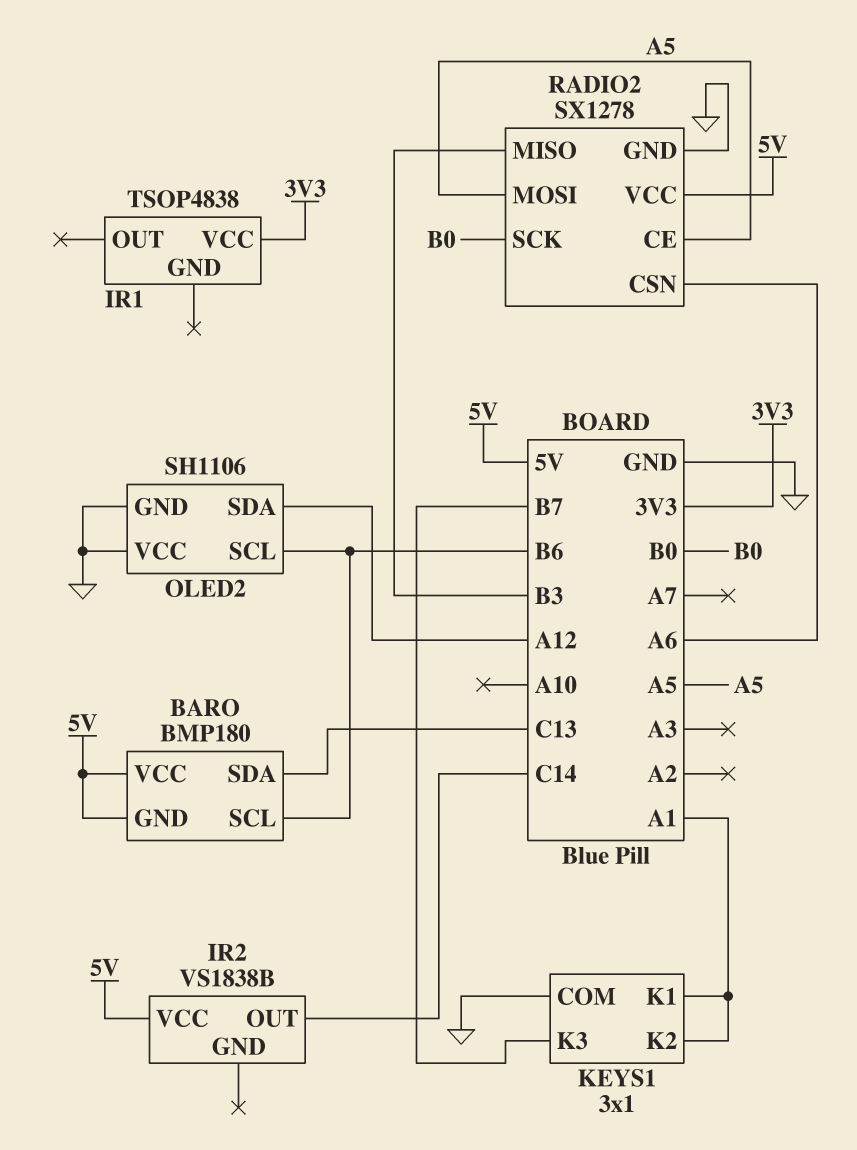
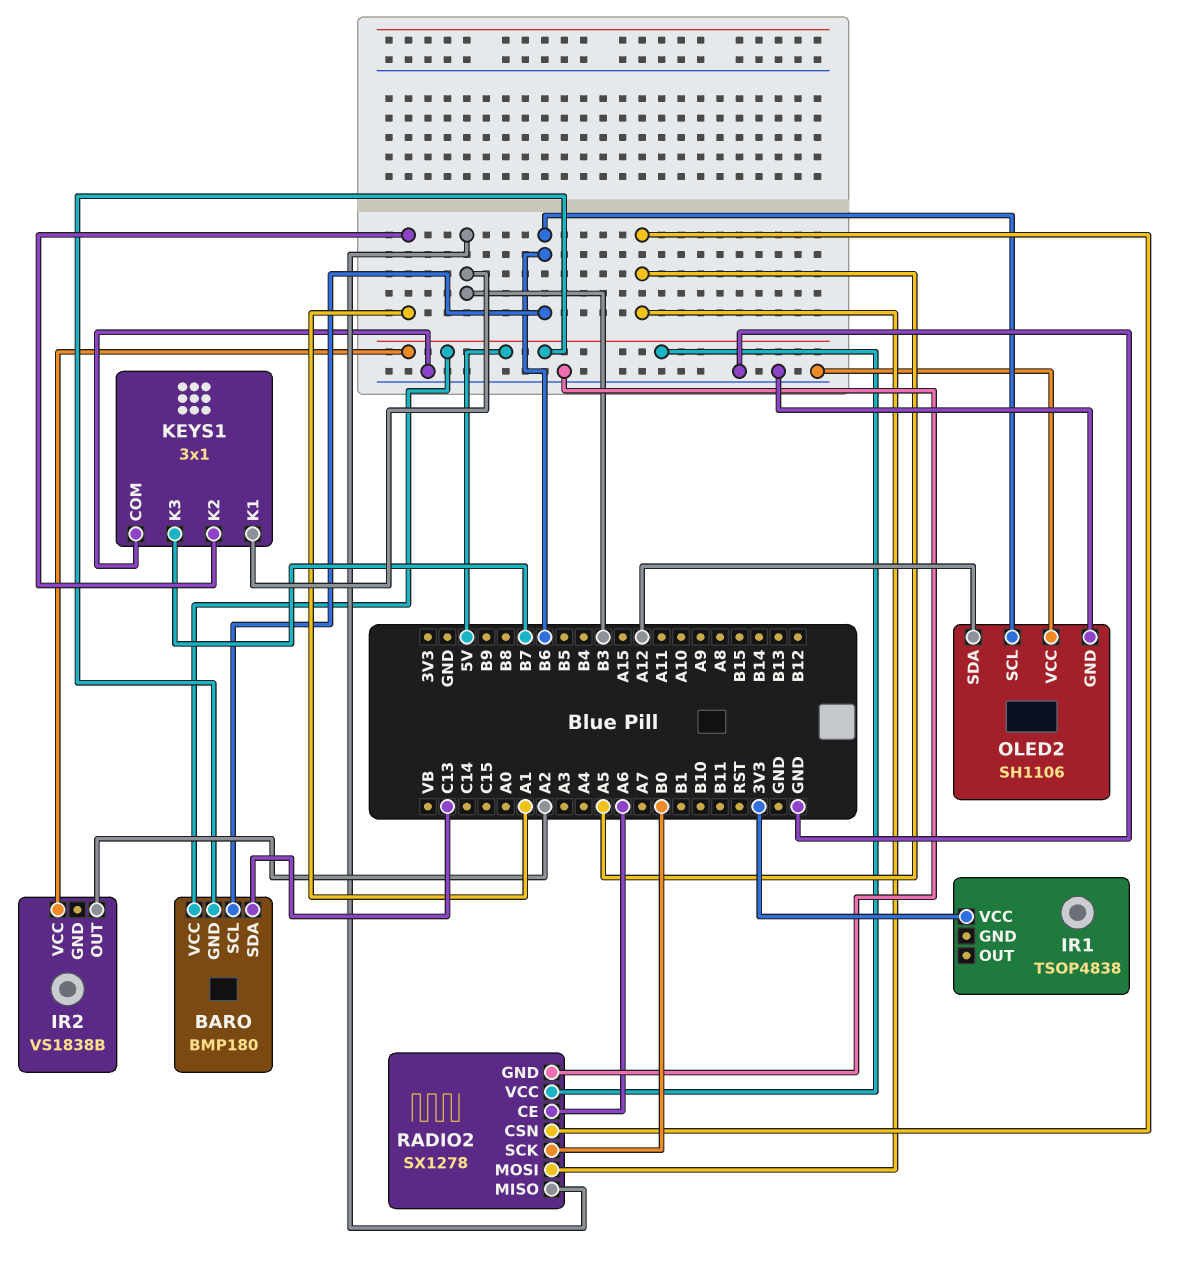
IR2 pin OUT: C14 -> A2
KEYS1 pin K1: A1 -> B3
RADIO2 pin CE: A5 -> A6
RADIO2 pin CSN: A6 -> A5

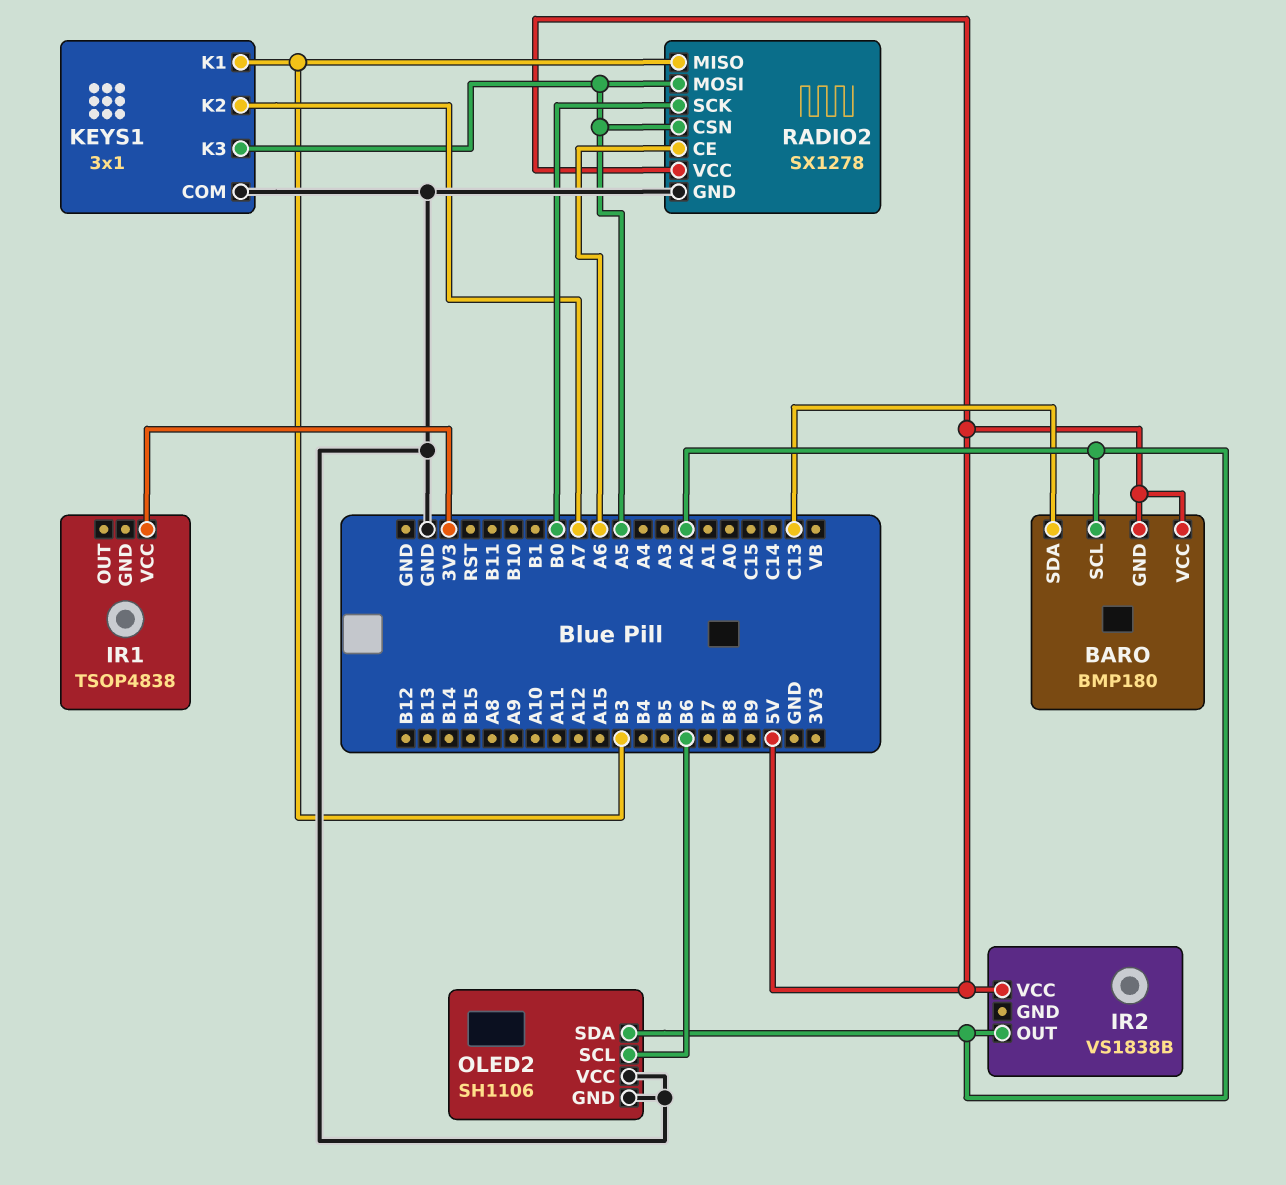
BARO pin SCL: B6 -> A2
KEYS1 pin K2: A1 -> A7
KEYS1 pin K3: B7 -> A5
OLED2 pin SDA: A12 -> A2

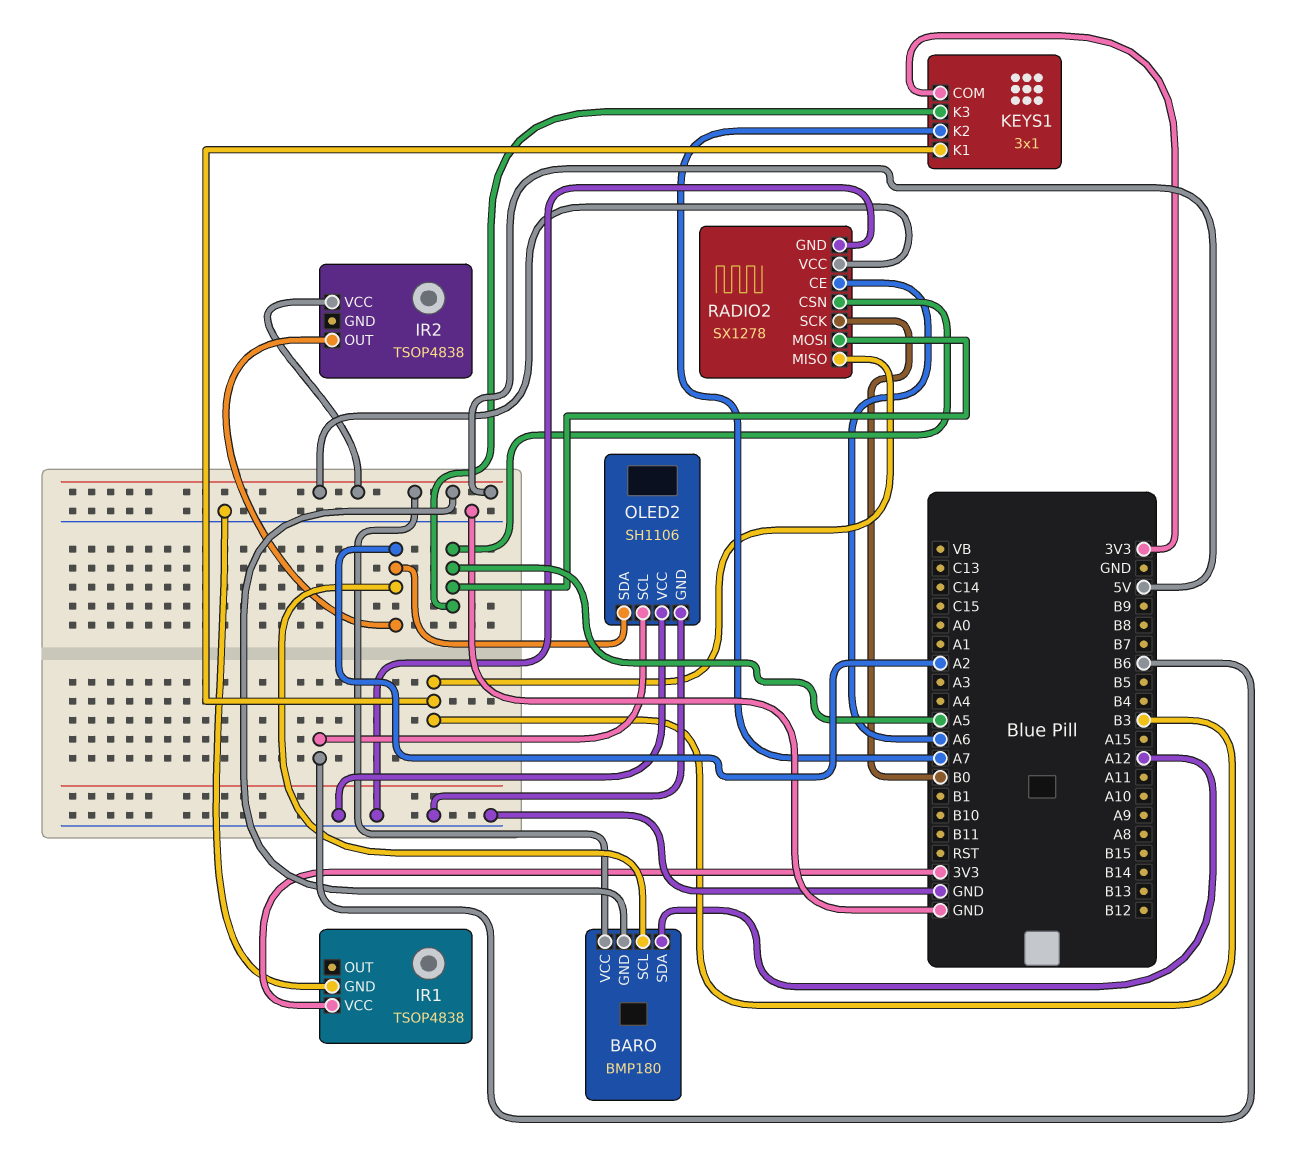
BARO pin SDA: C13 -> A12
IR1 pin GND: none -> GND
IR2: VS1838B -> TSOP4838
KEYS1 pin COM: GND -> 3V3

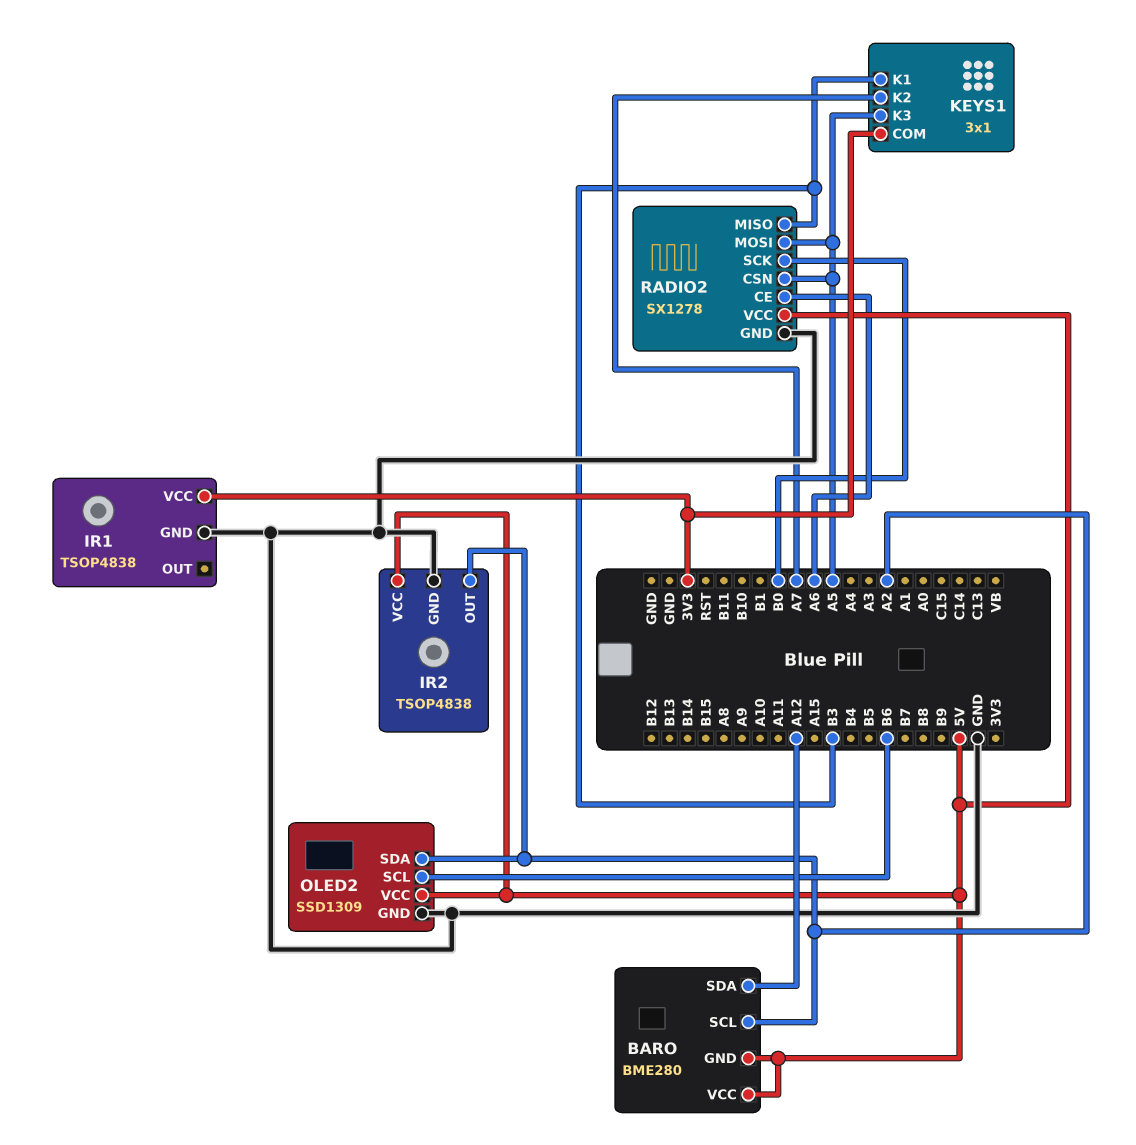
BARO: BMP180 -> BME280
IR2 pin GND: none -> GND
OLED2: SH1106 -> SSD1309
OLED2 pin VCC: GND -> 5V

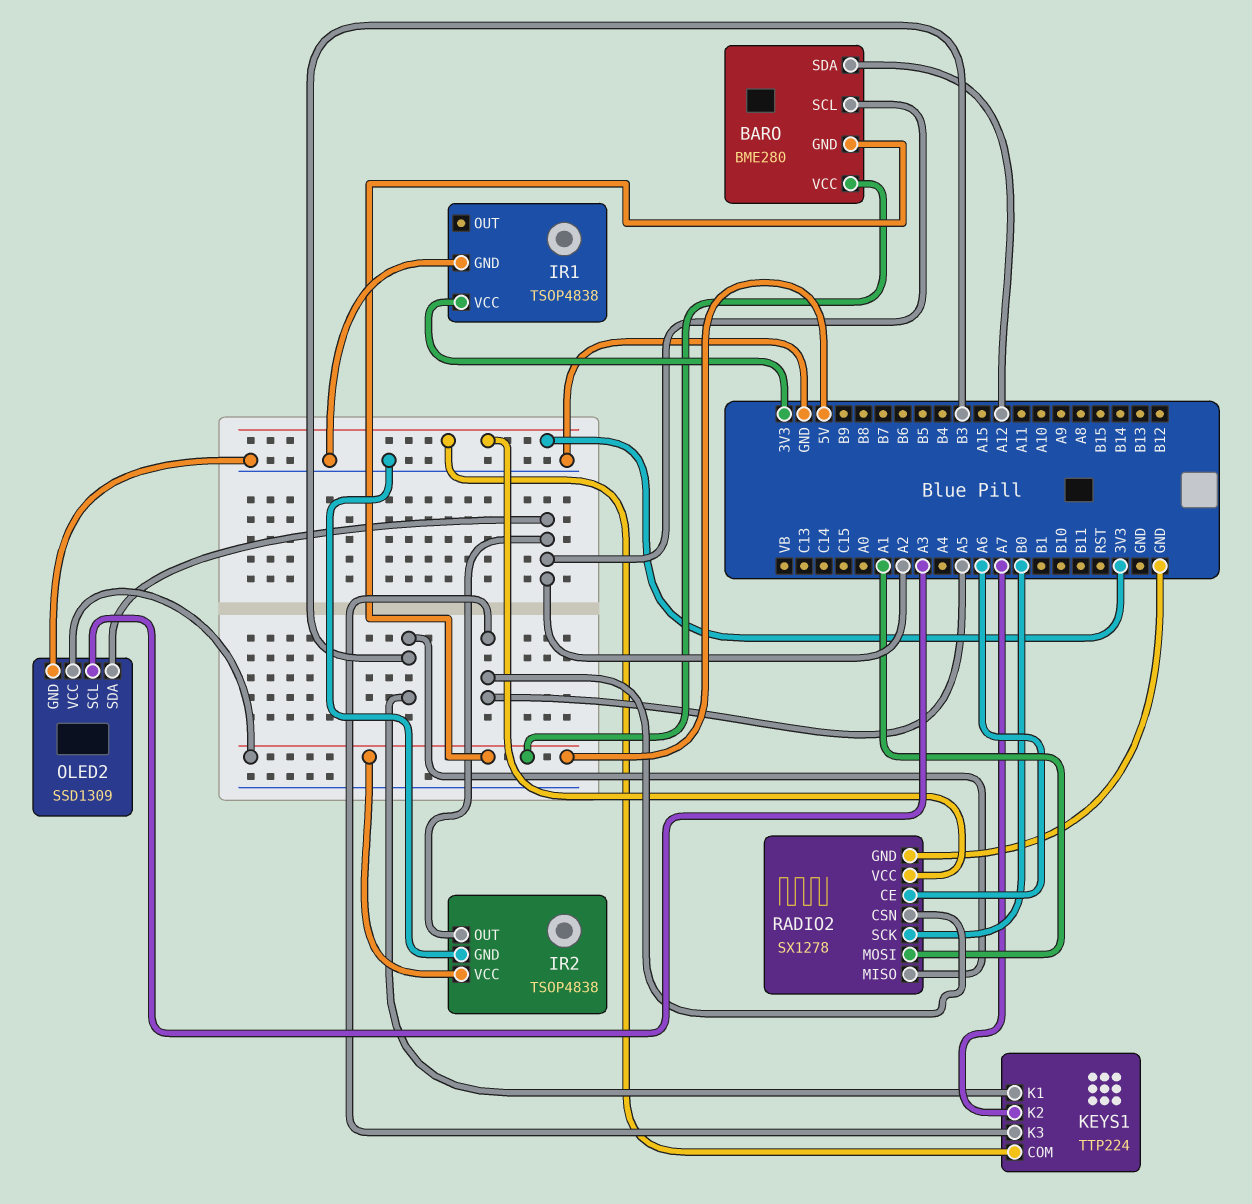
KEYS1: 3x1 -> TTP224
OLED2 pin SCL: B6 -> A3
RADIO2 pin MOSI: A5 -> A1
RADIO2 pin VCC: 5V -> 3V3

